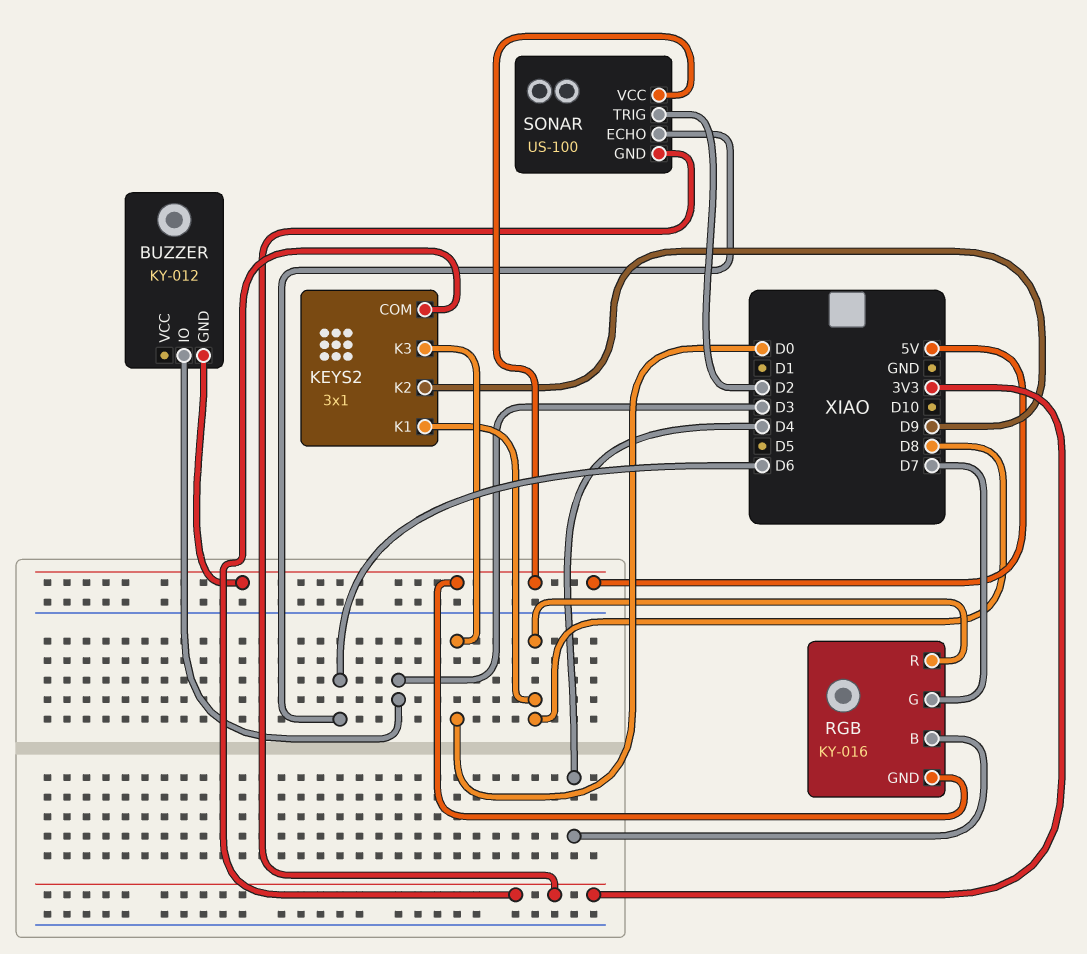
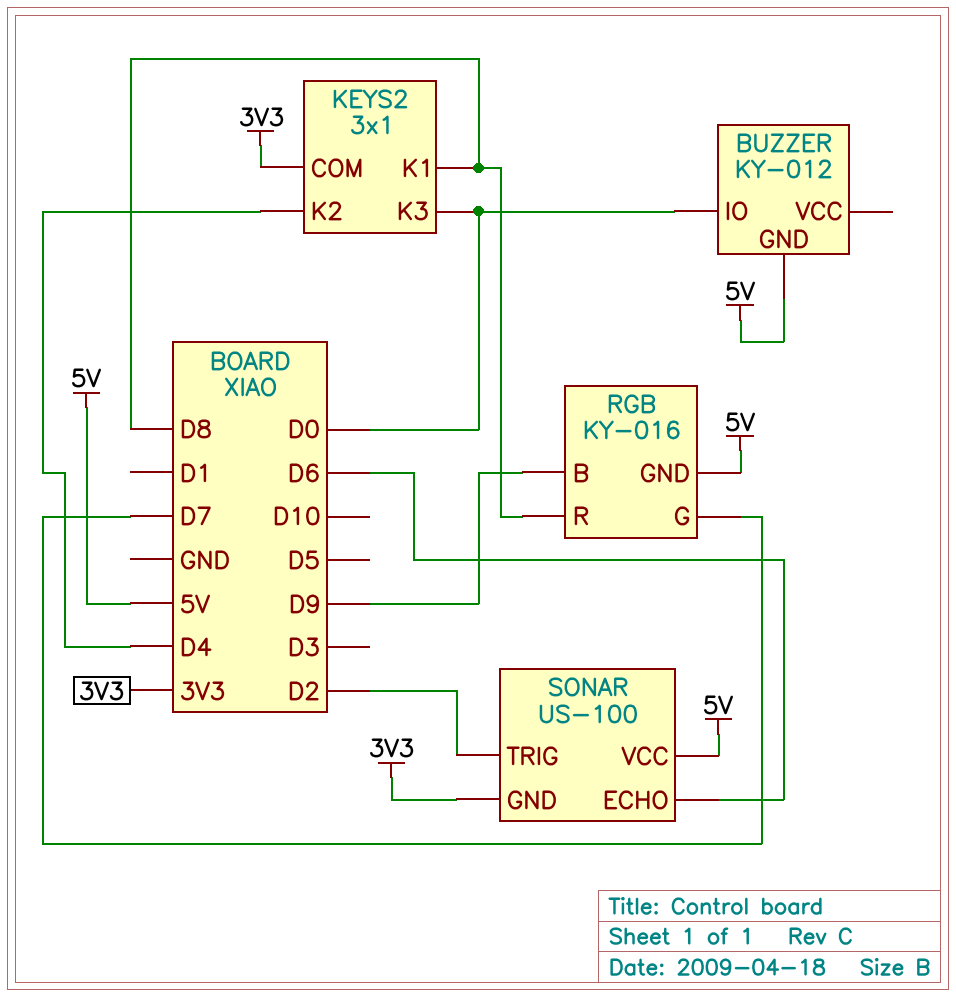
BUZZER pin IO: D3 -> D0
KEYS2 pin K2: D9 -> D4
RGB pin B: D4 -> D9

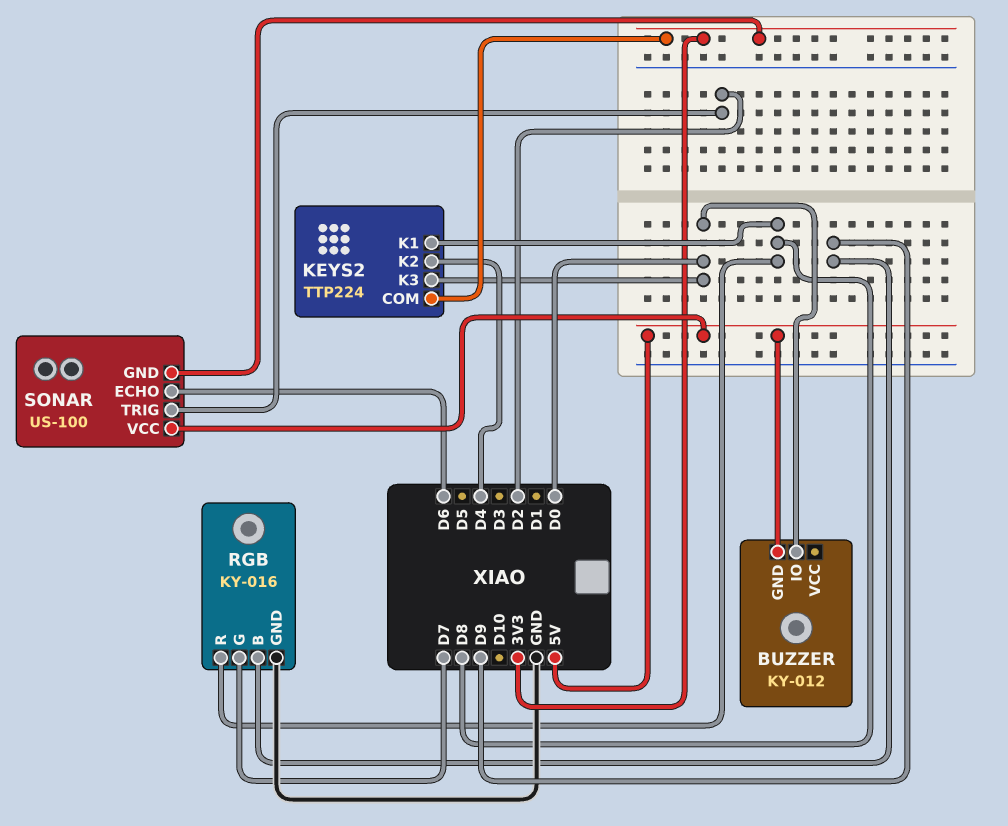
KEYS2: 3x1 -> TTP224
RGB pin GND: 5V -> GND

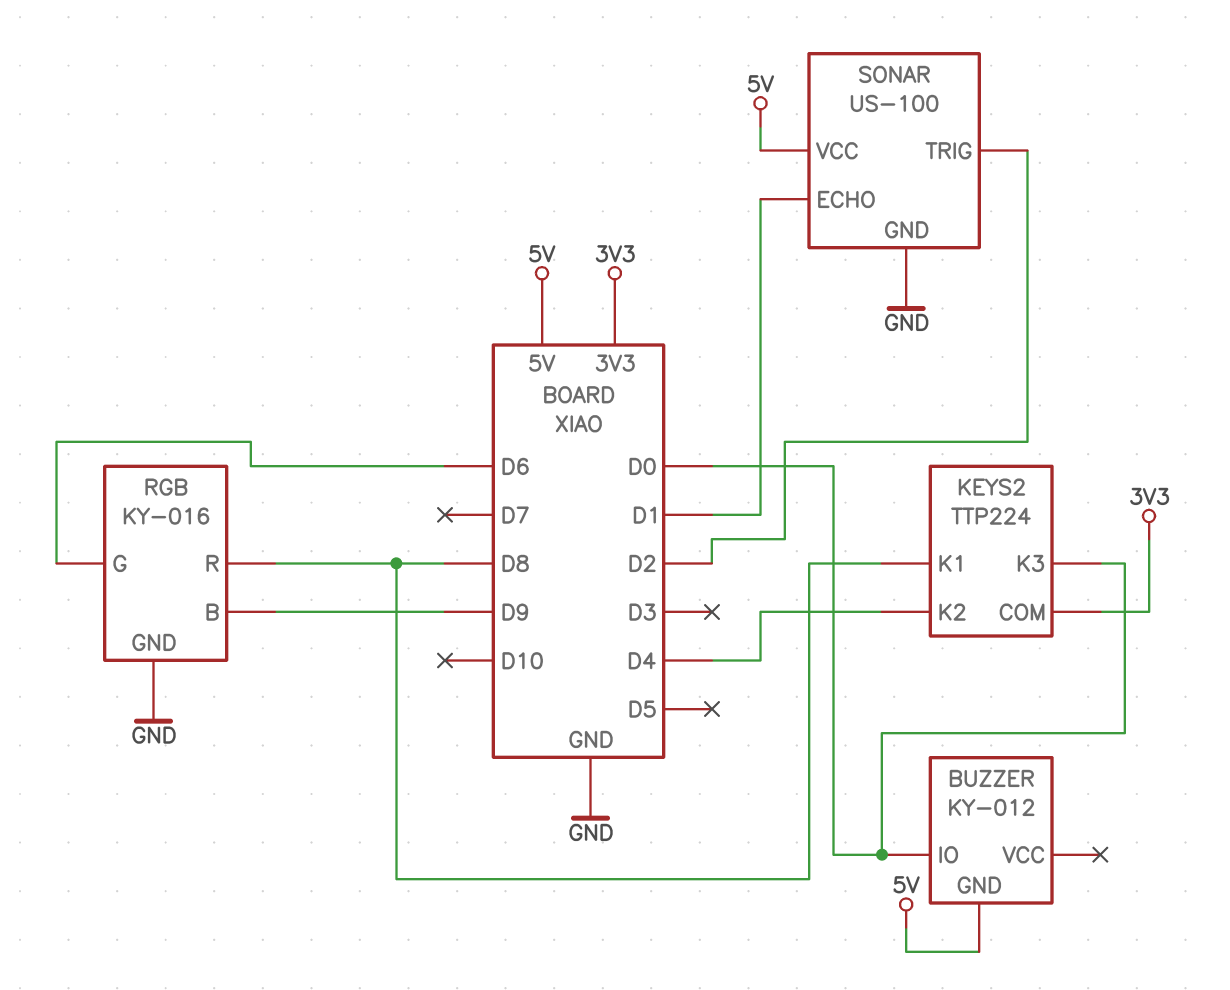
RGB pin G: D7 -> D6
SONAR pin ECHO: D6 -> D1
SONAR pin GND: 3V3 -> GND

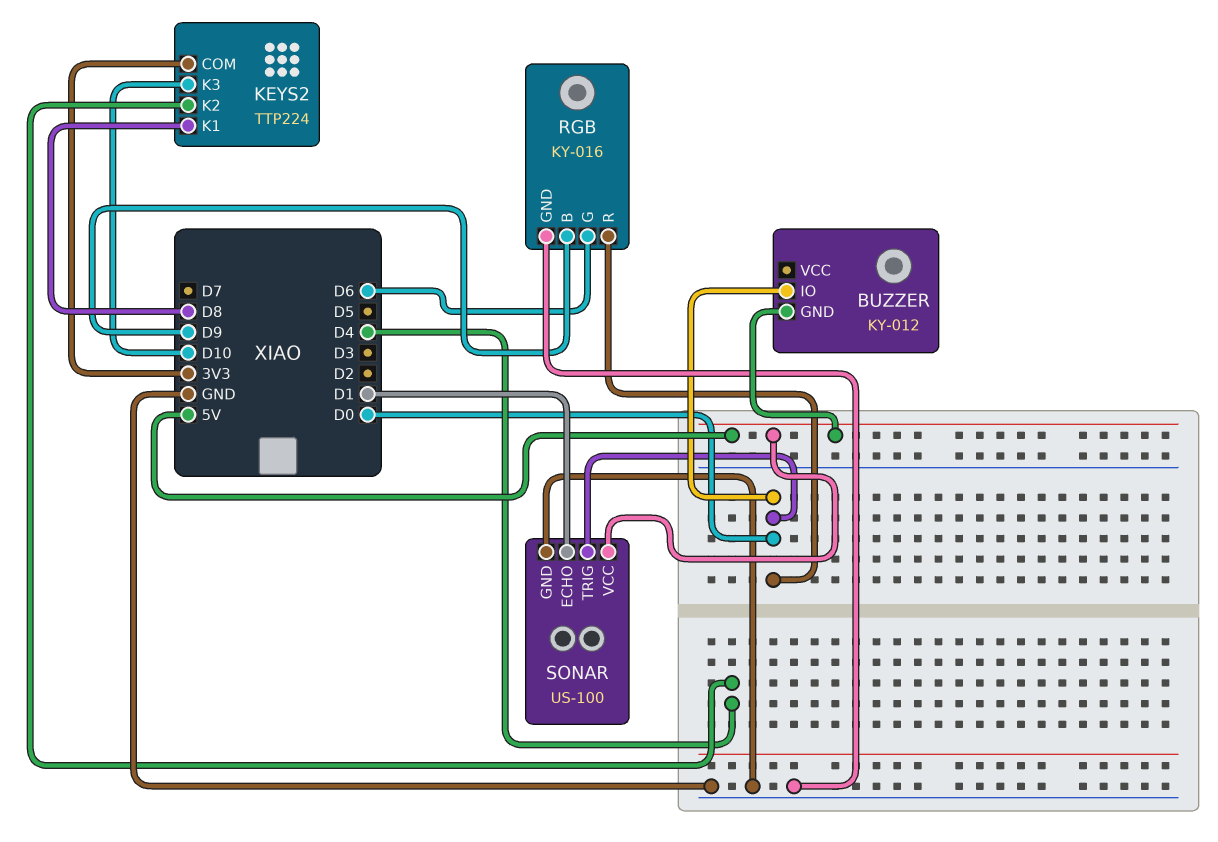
KEYS2 pin K3: D0 -> D10
RGB pin R: D8 -> D0
SONAR pin TRIG: D2 -> D0

